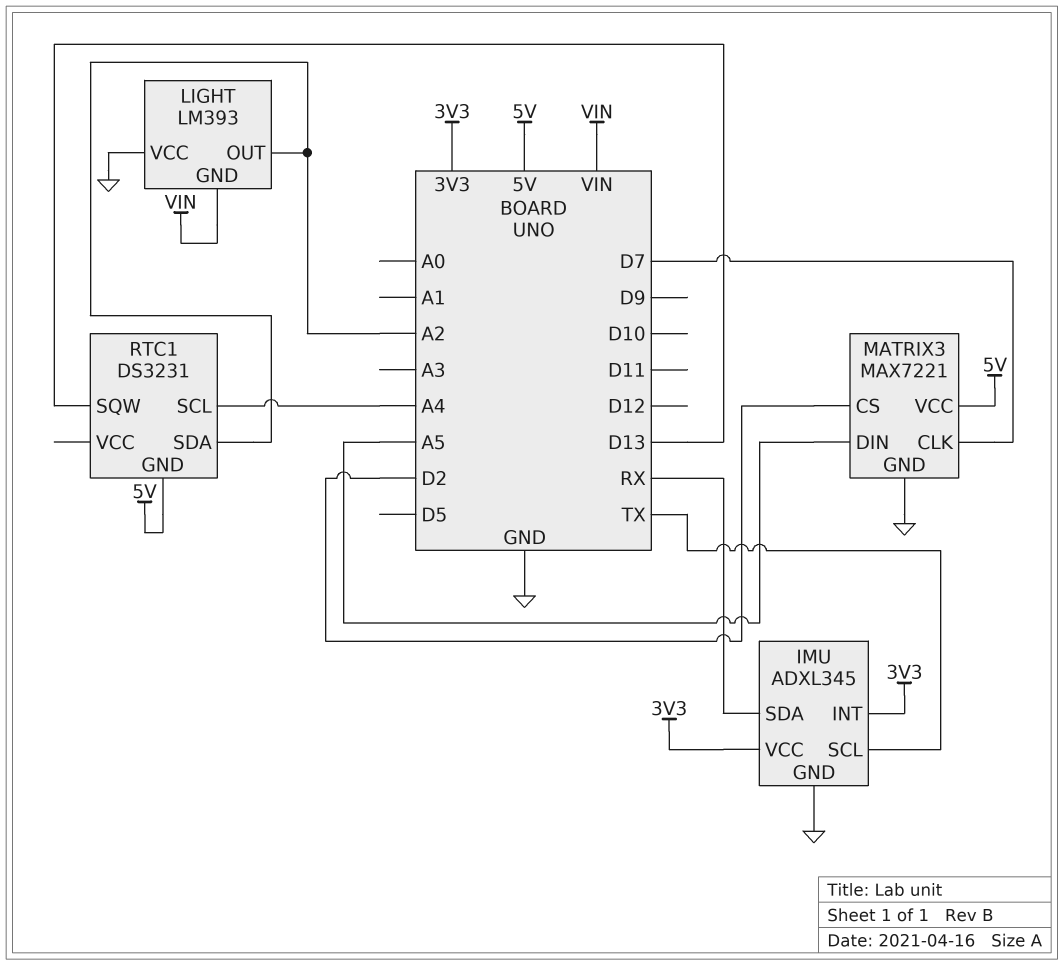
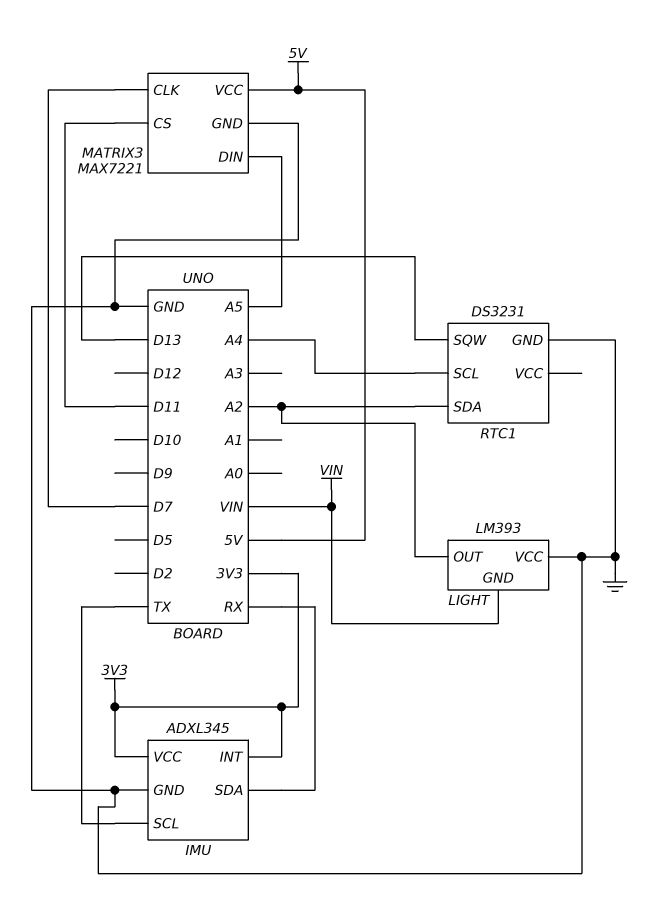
MATRIX3 pin CS: D2 -> D11
RTC1 pin GND: 5V -> GND

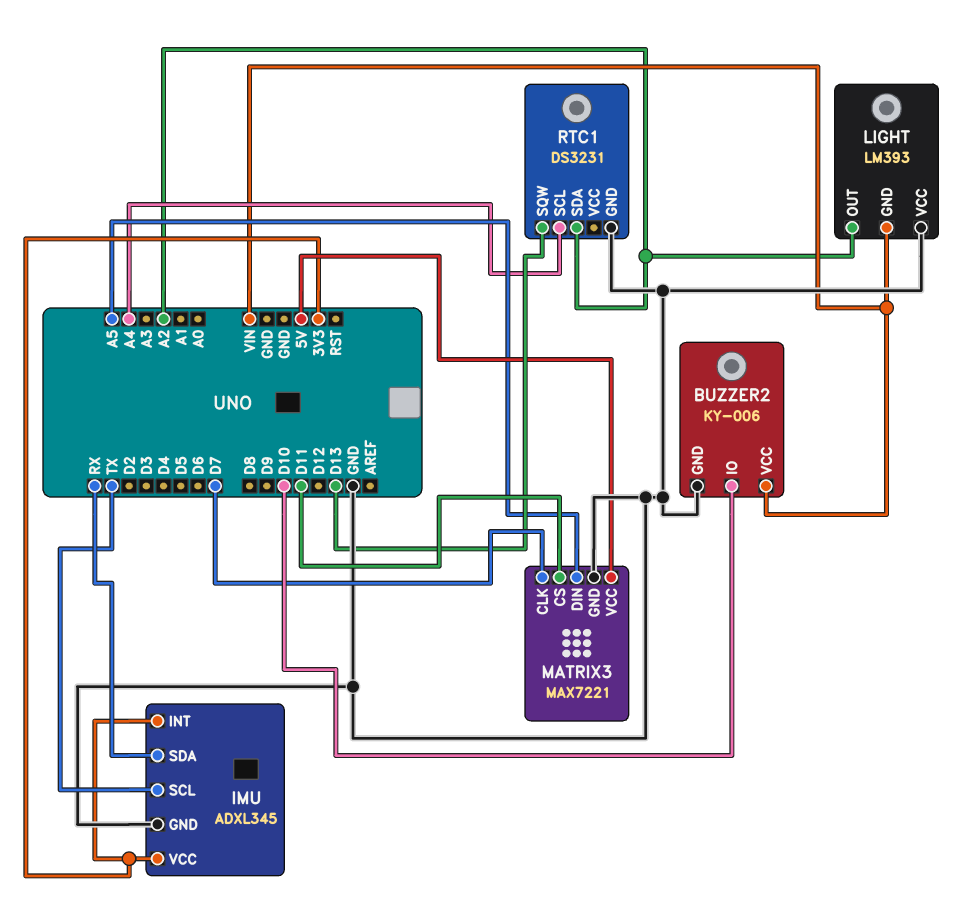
BUZZER2: none -> KY-006
BUZZER2 pin GND: none -> GND
BUZZER2 pin IO: none -> D10
BUZZER2 pin VCC: none -> VIN

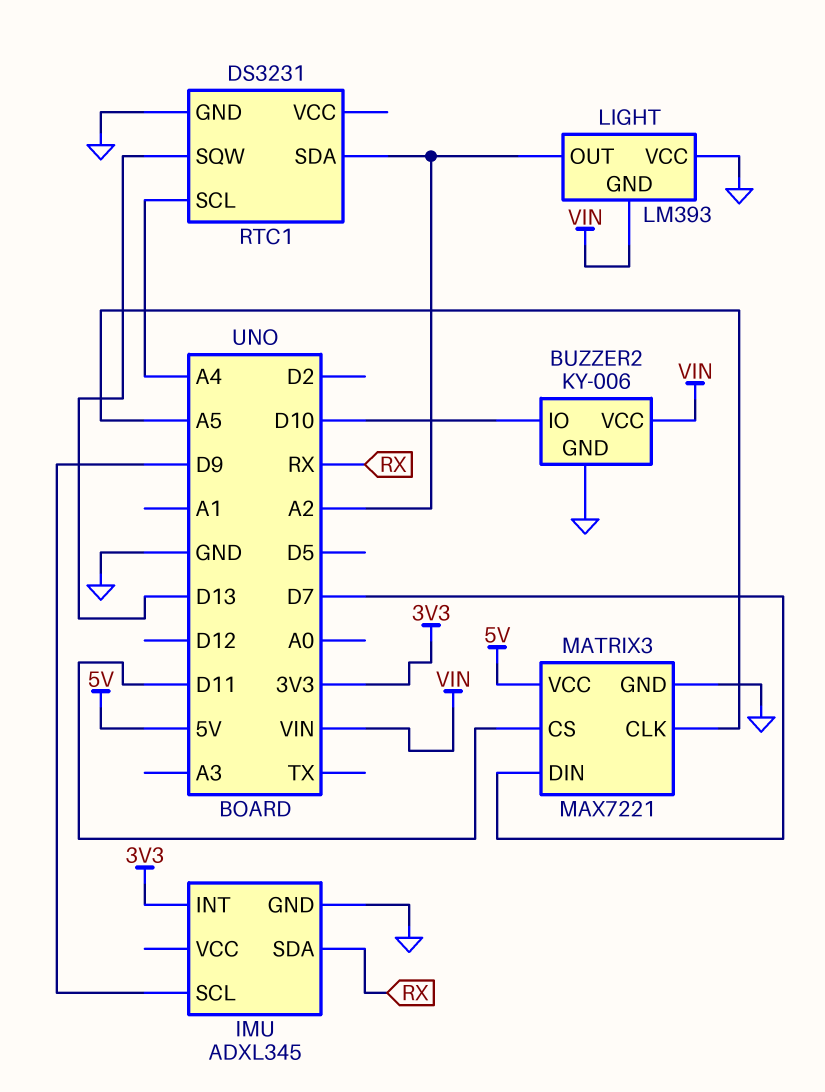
IMU pin SCL: TX -> D9
IMU pin VCC: 3V3 -> none
MATRIX3 pin CLK: D7 -> A5
MATRIX3 pin DIN: A5 -> D7

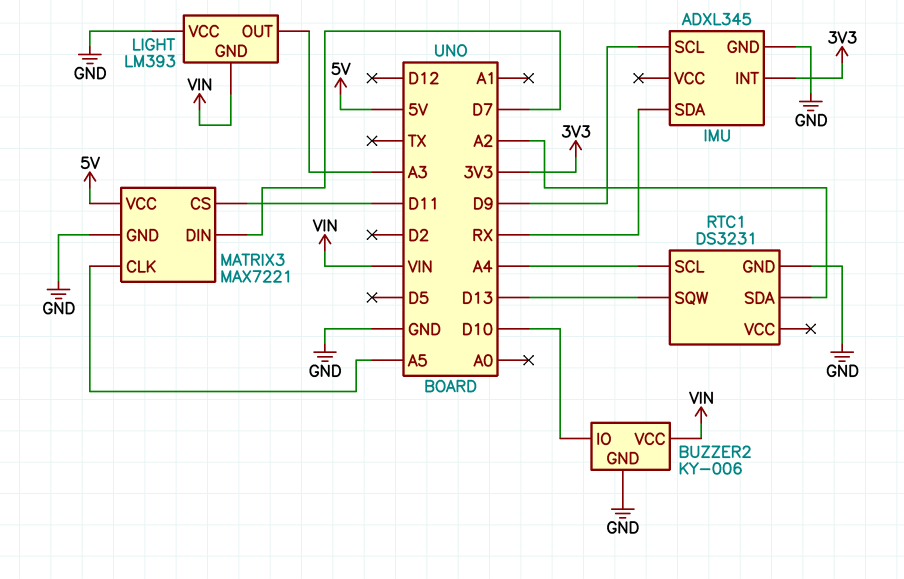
LIGHT pin OUT: A2 -> A3

